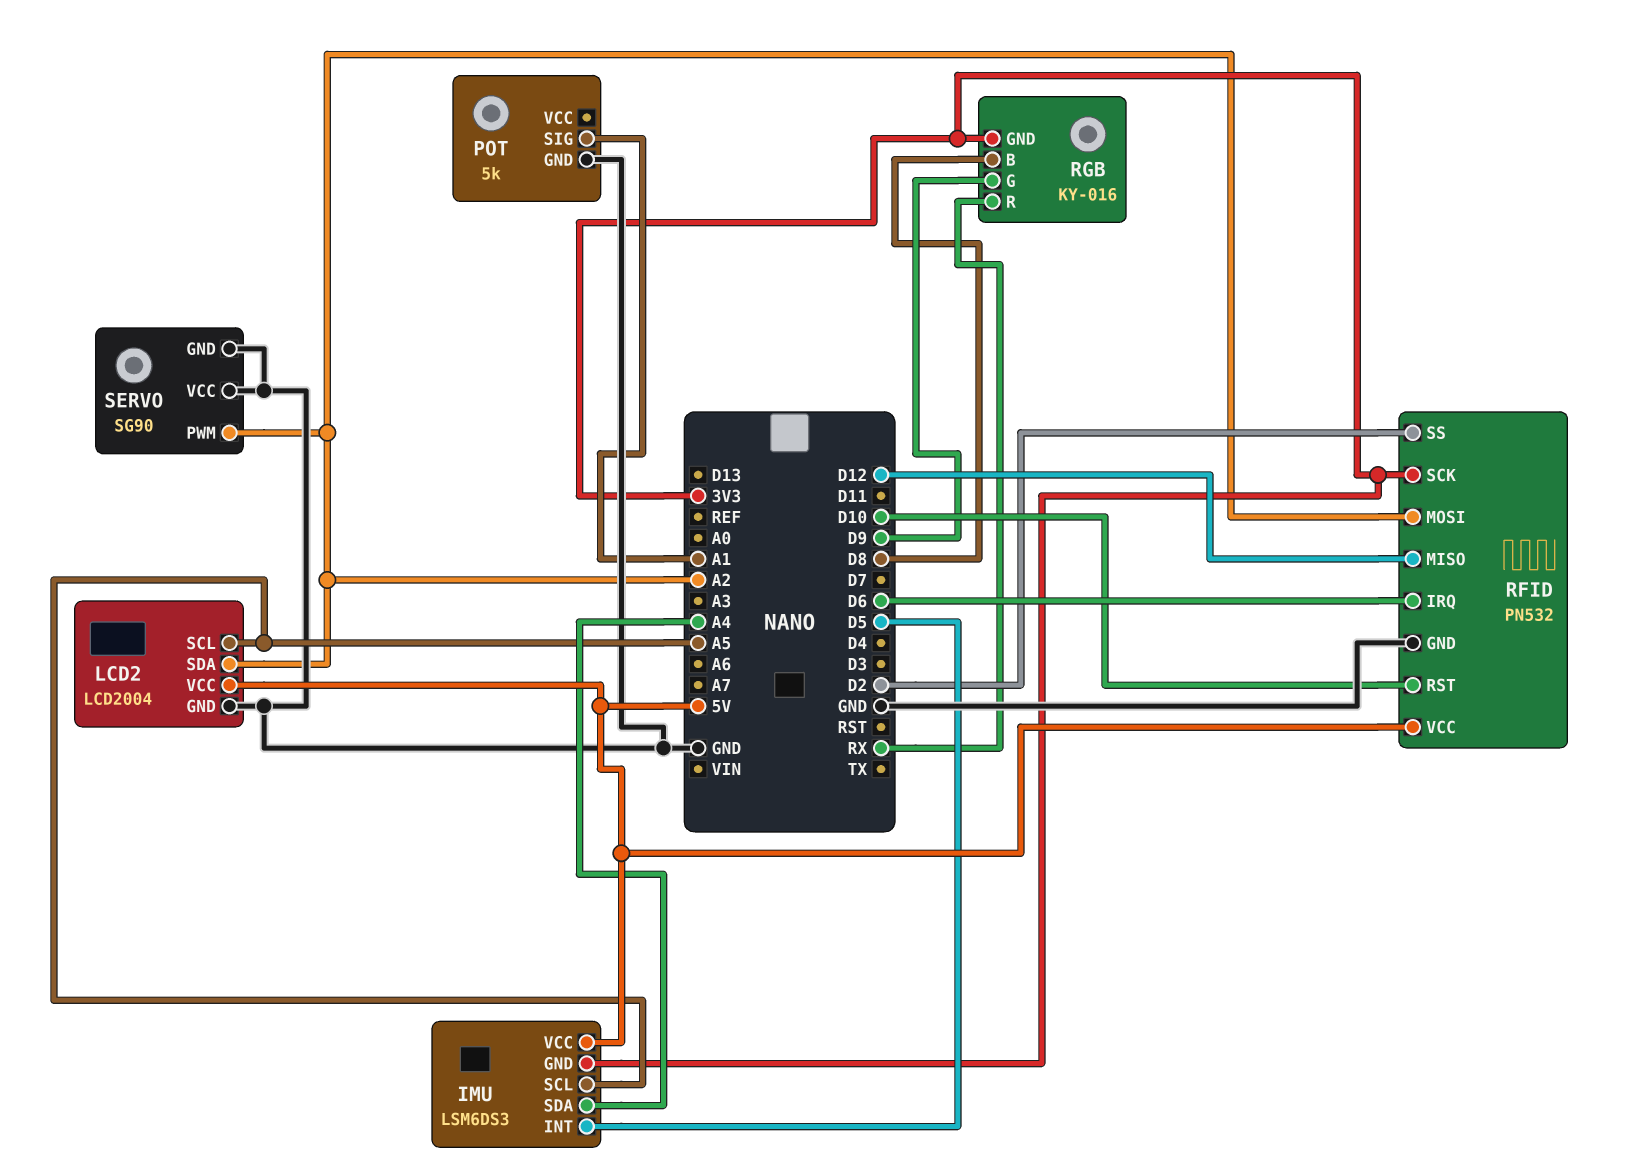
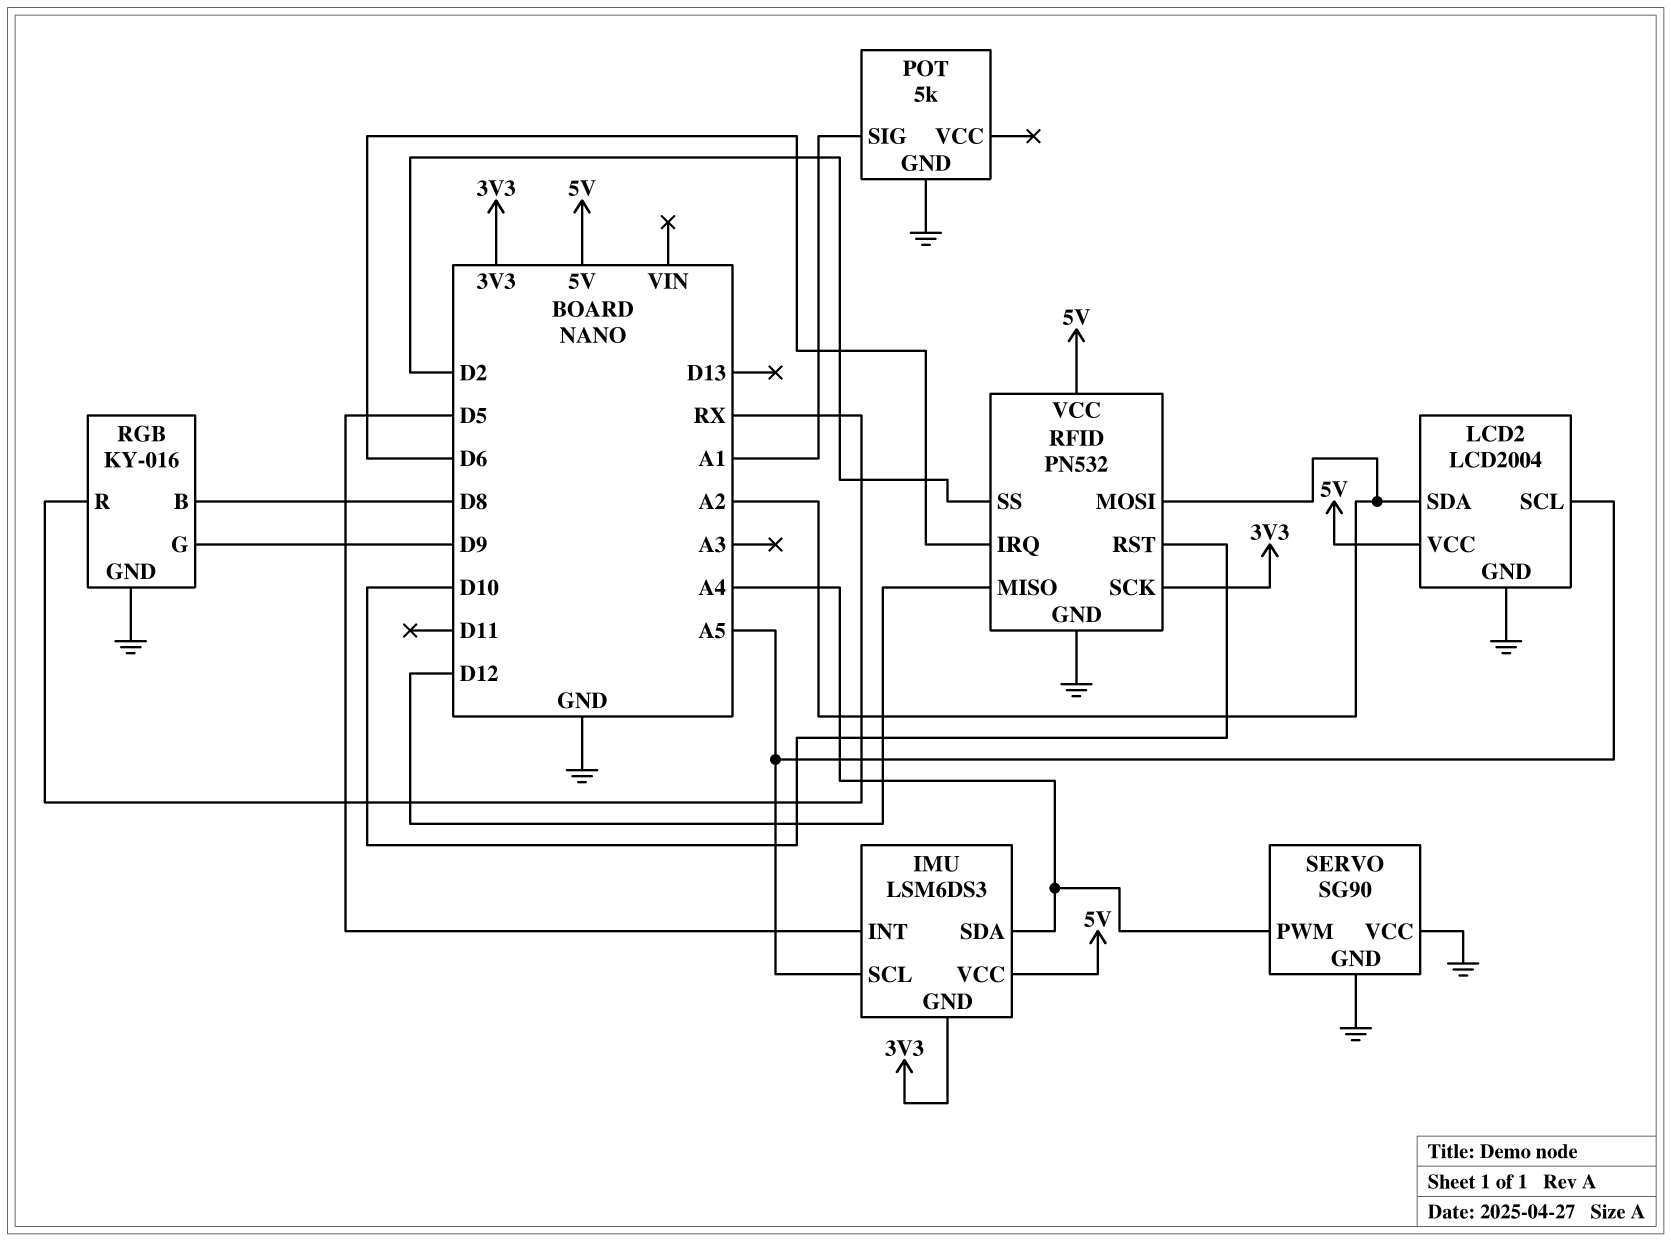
RGB pin GND: 3V3 -> GND
SERVO pin PWM: A2 -> A4

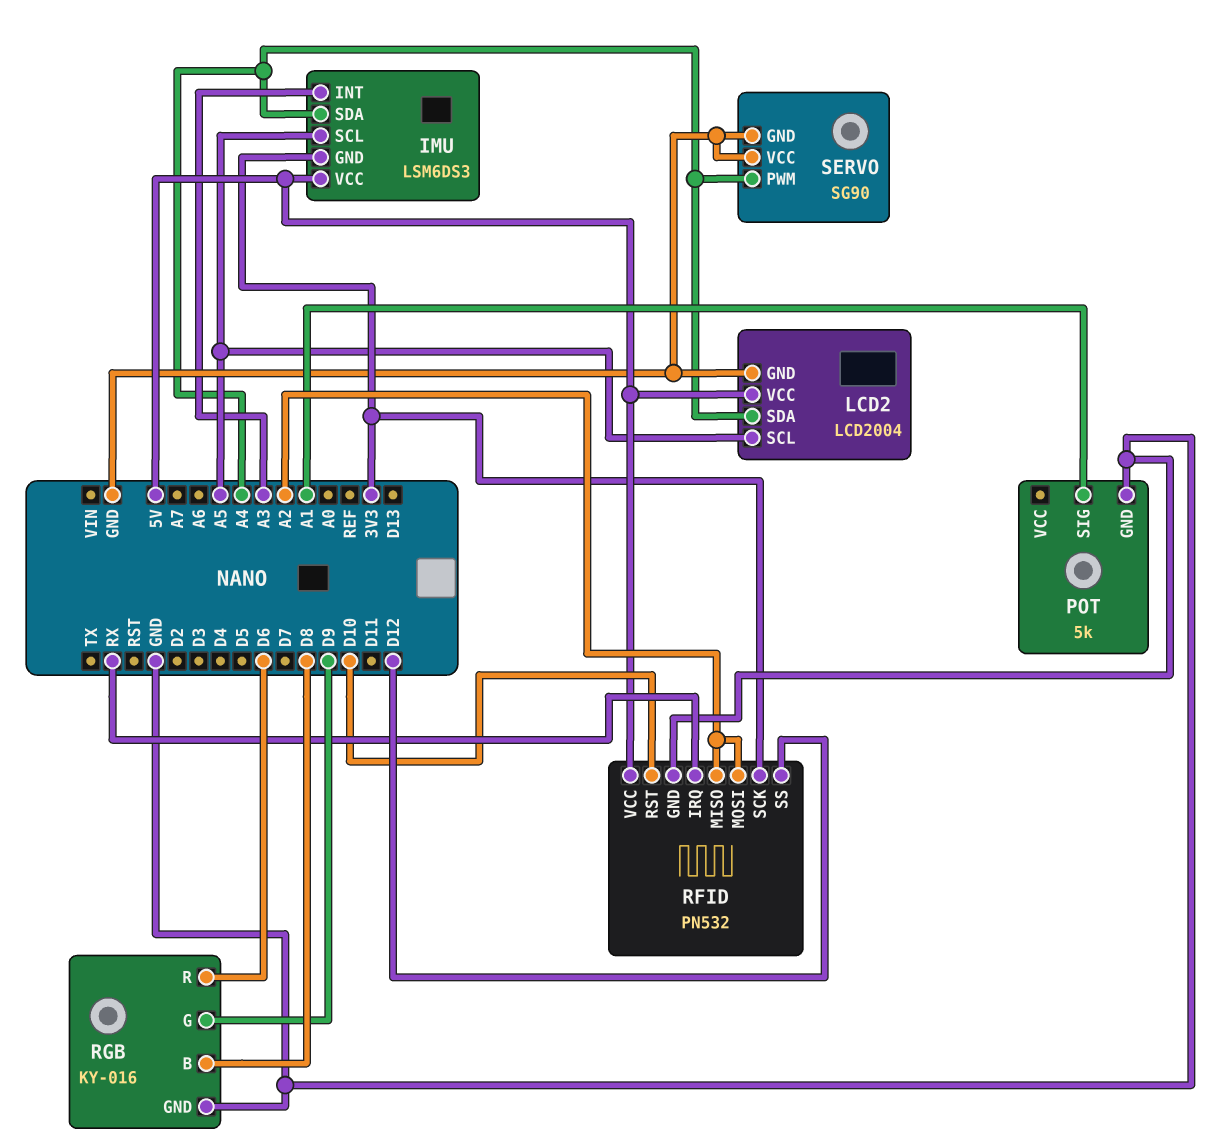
IMU pin INT: D5 -> A3
LCD2 pin SDA: A2 -> A4
RFID pin IRQ: D6 -> RX
RFID pin MISO: D12 -> A2
RFID pin SS: D2 -> D12
RGB pin R: RX -> D6

